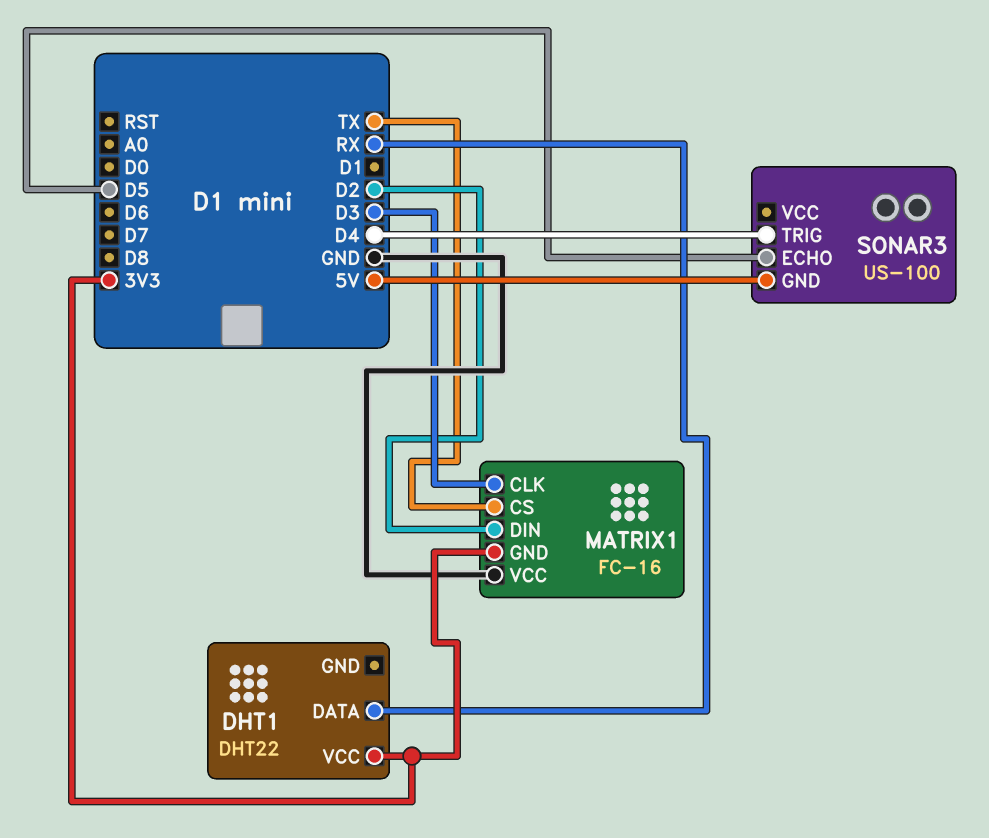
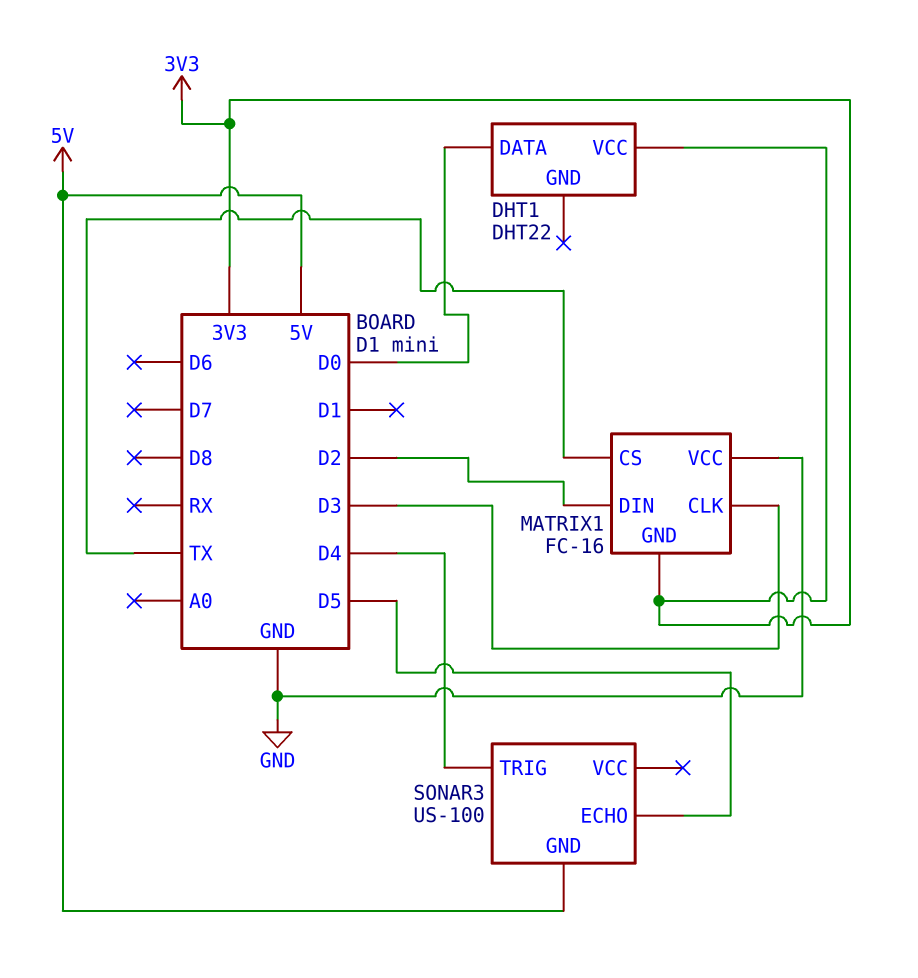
DHT1 pin DATA: RX -> D0

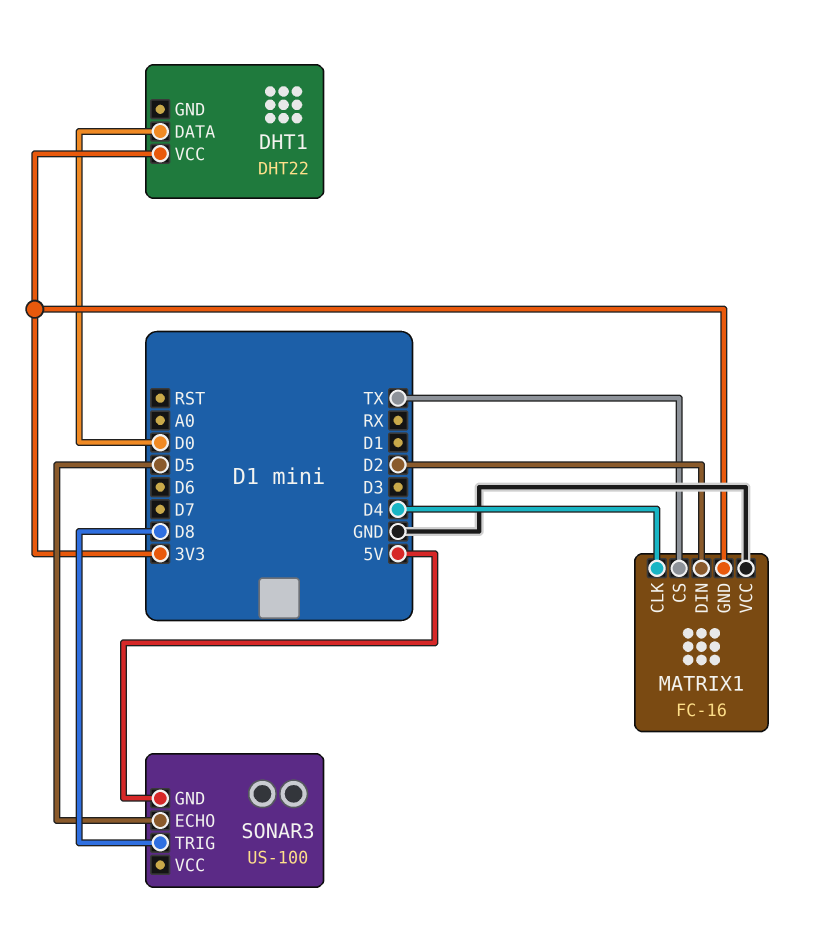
MATRIX1 pin CLK: D3 -> D4
SONAR3 pin TRIG: D4 -> D8

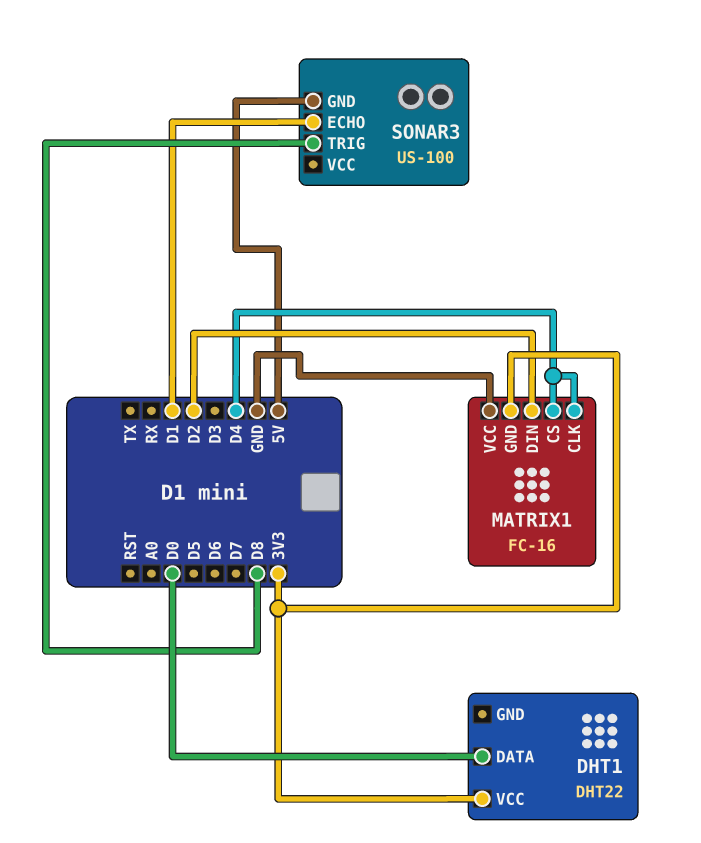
MATRIX1 pin CS: TX -> D4
SONAR3 pin ECHO: D5 -> D1

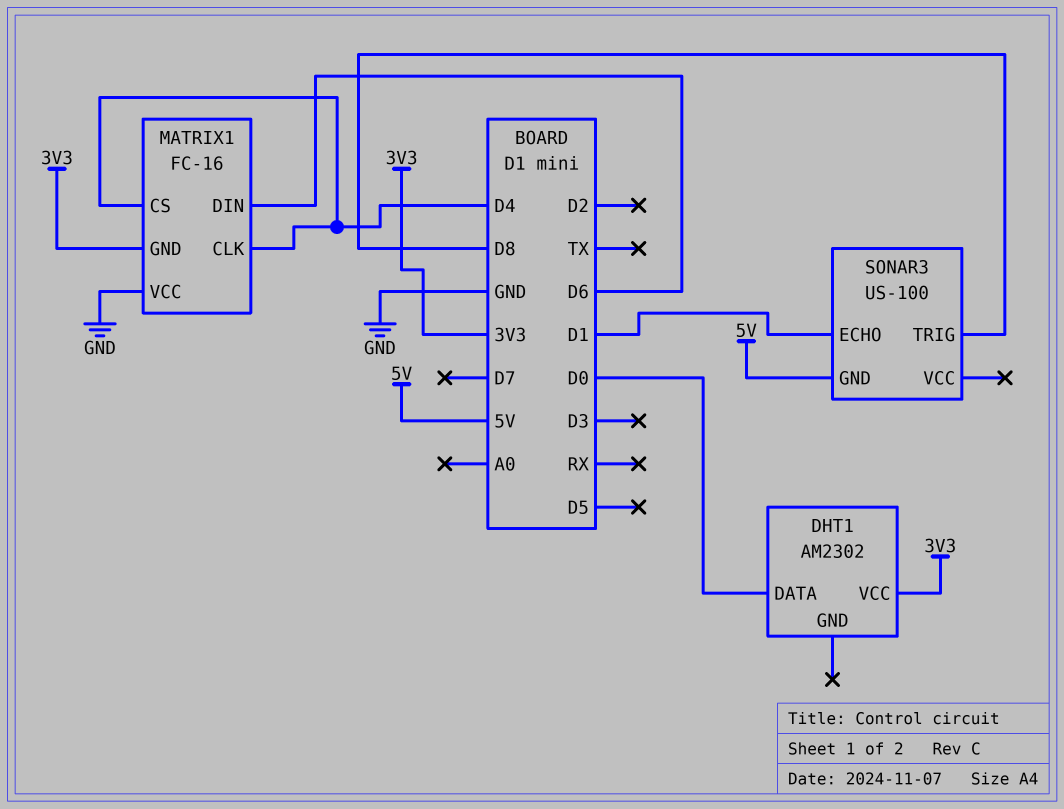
DHT1: DHT22 -> AM2302
MATRIX1 pin DIN: D2 -> D6

